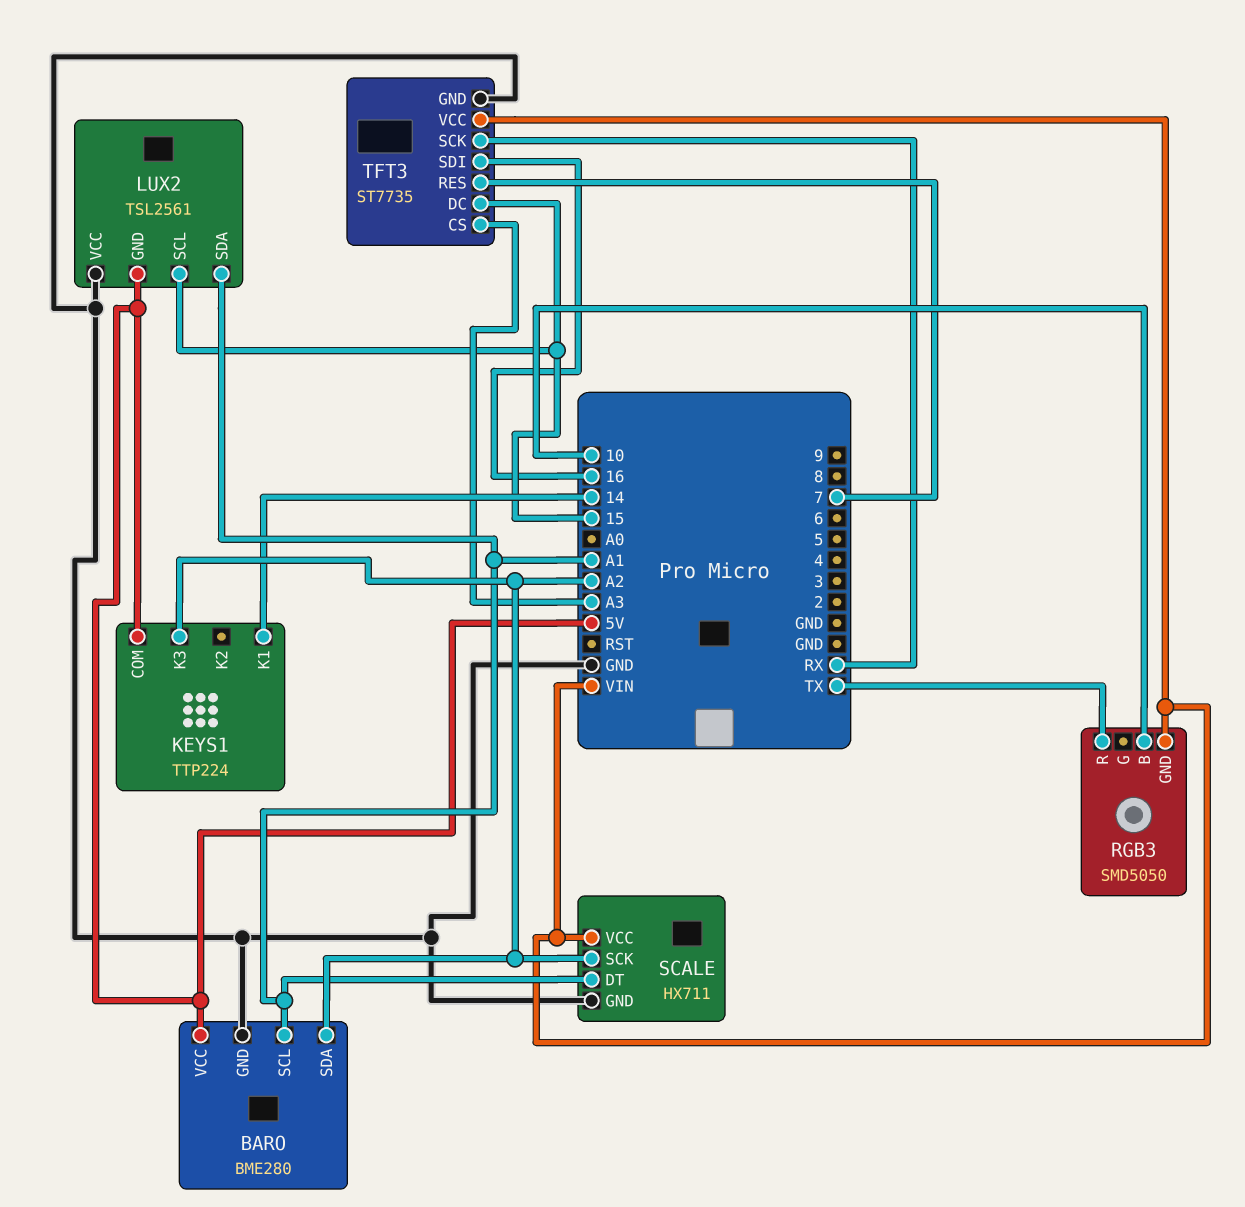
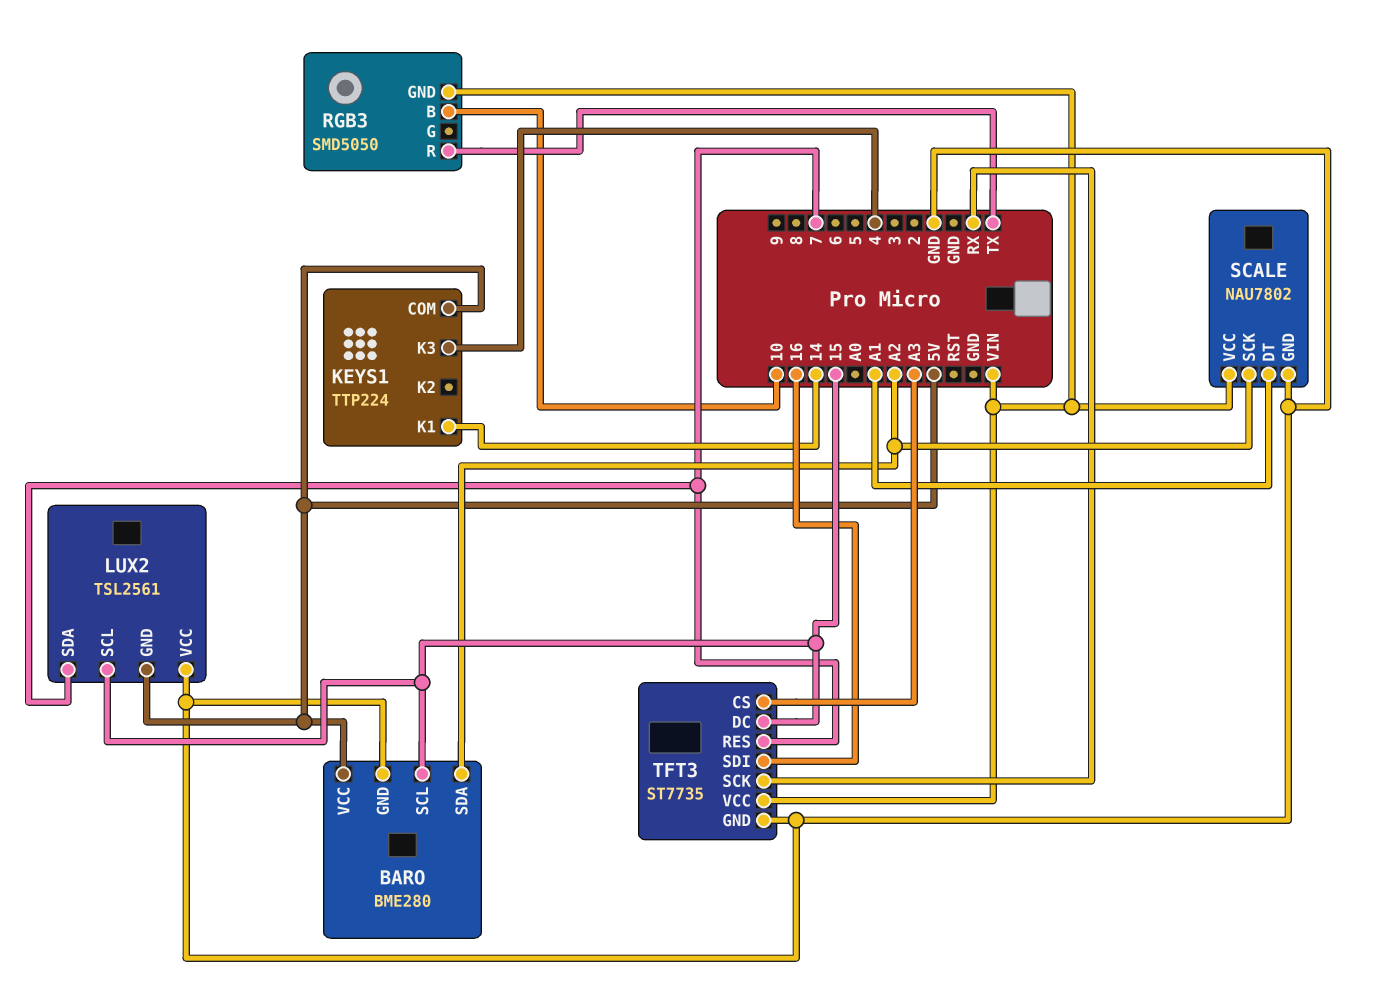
BARO pin SCL: A1 -> 15
KEYS1 pin K3: A2 -> 4
LUX2 pin SDA: A1 -> 7
SCALE: HX711 -> NAU7802

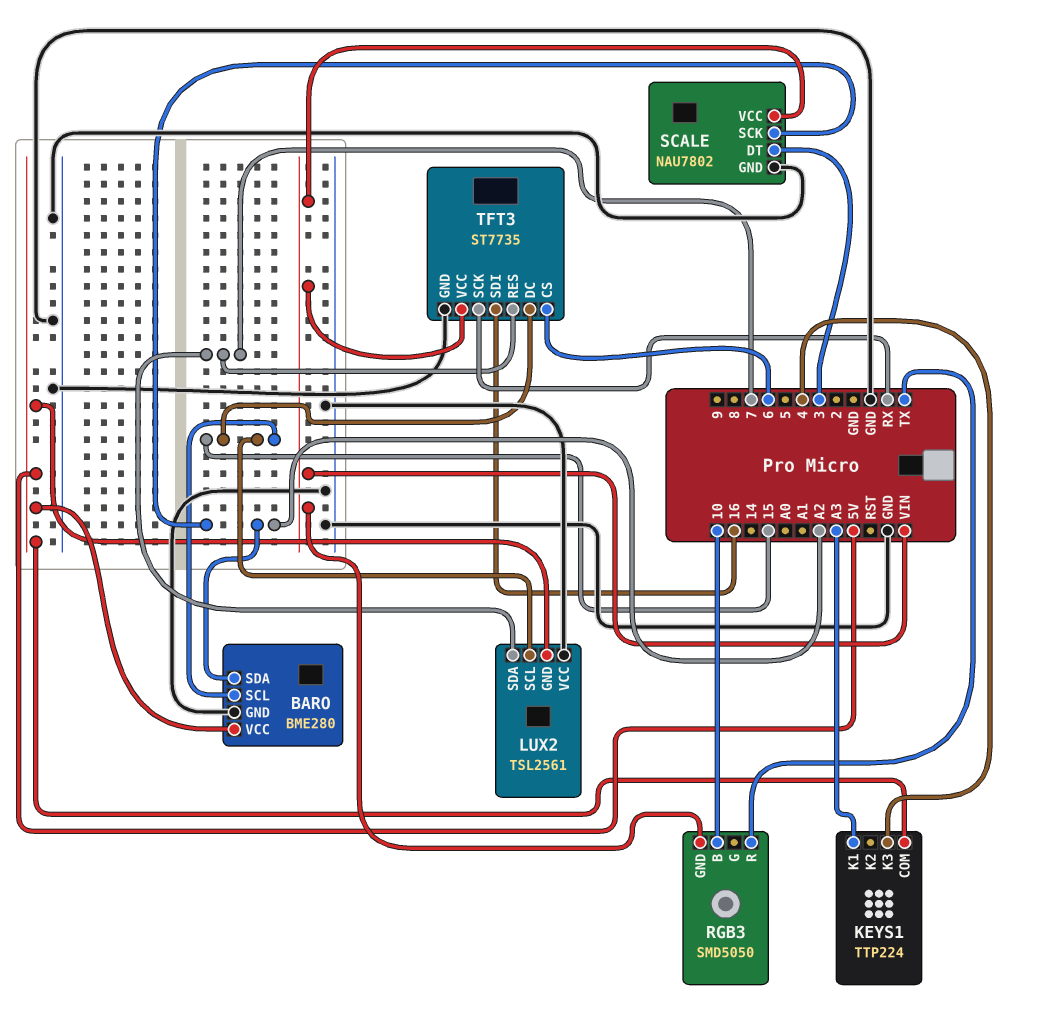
KEYS1 pin K1: 14 -> A3
SCALE pin DT: A1 -> 3
TFT3 pin CS: A3 -> 6

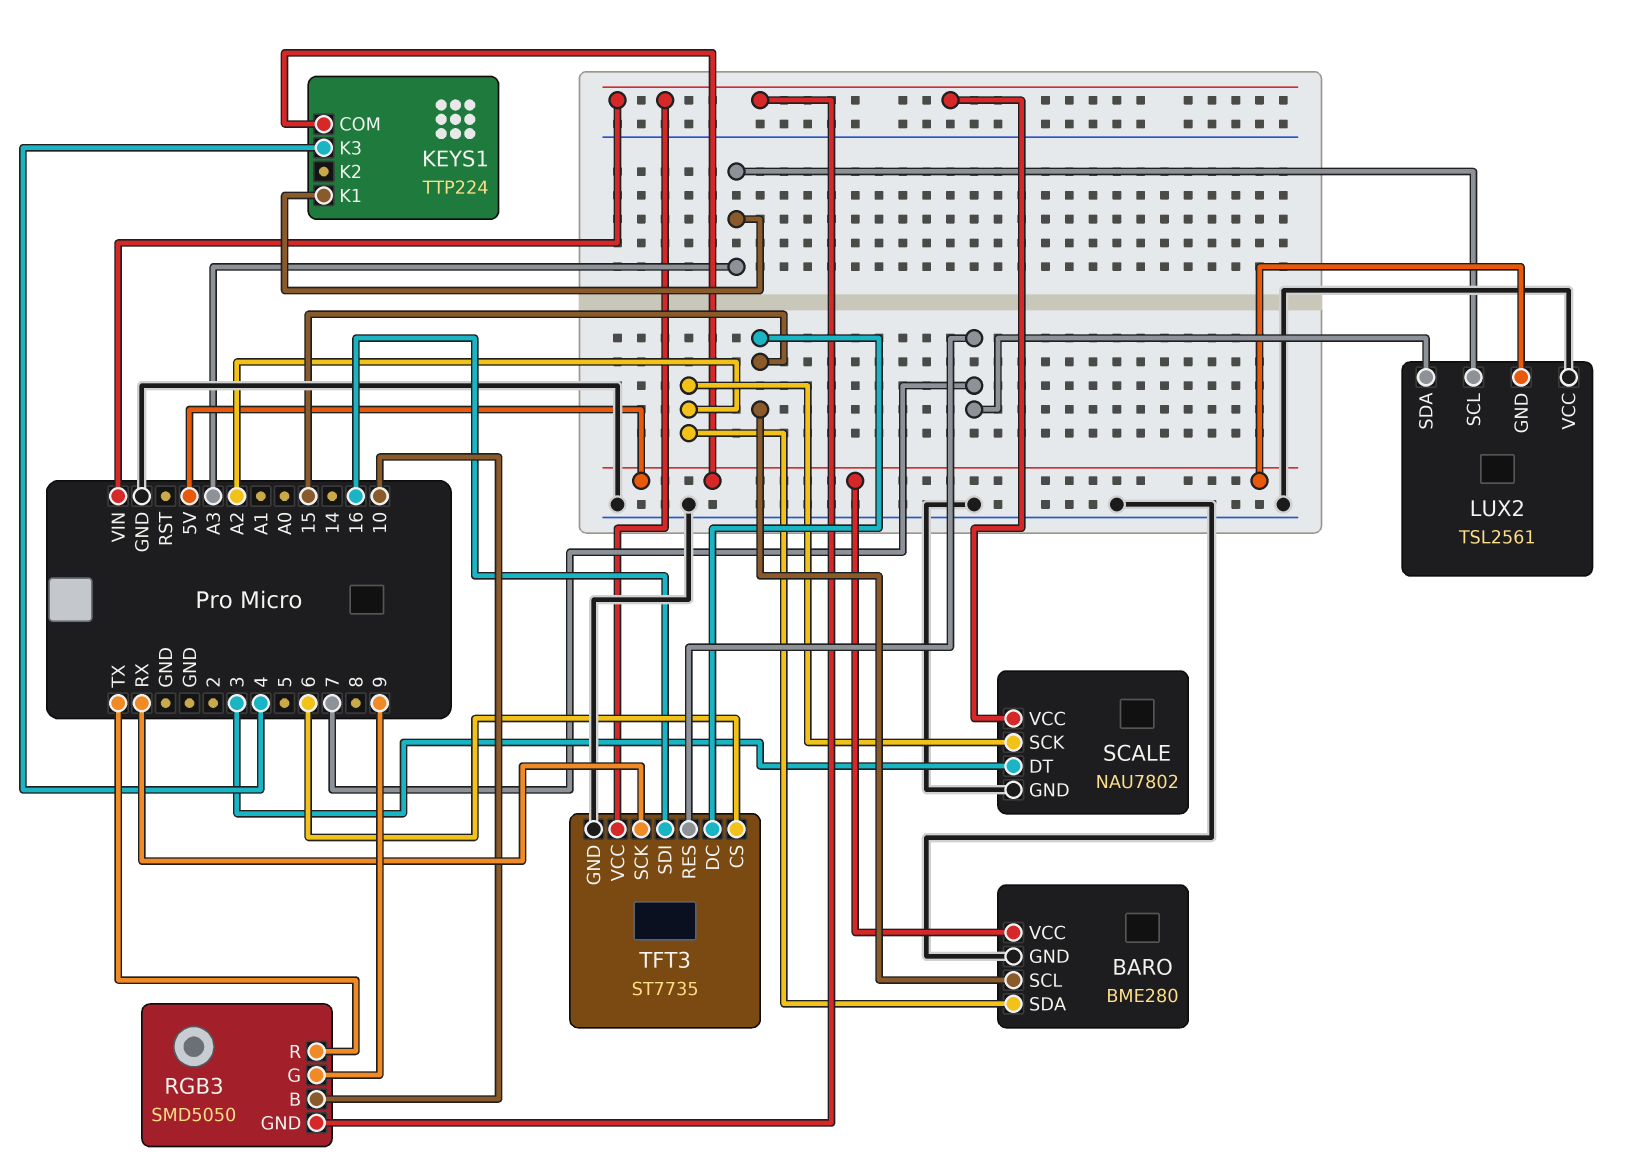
LUX2 pin SCL: 15 -> A3
RGB3 pin G: none -> 9

